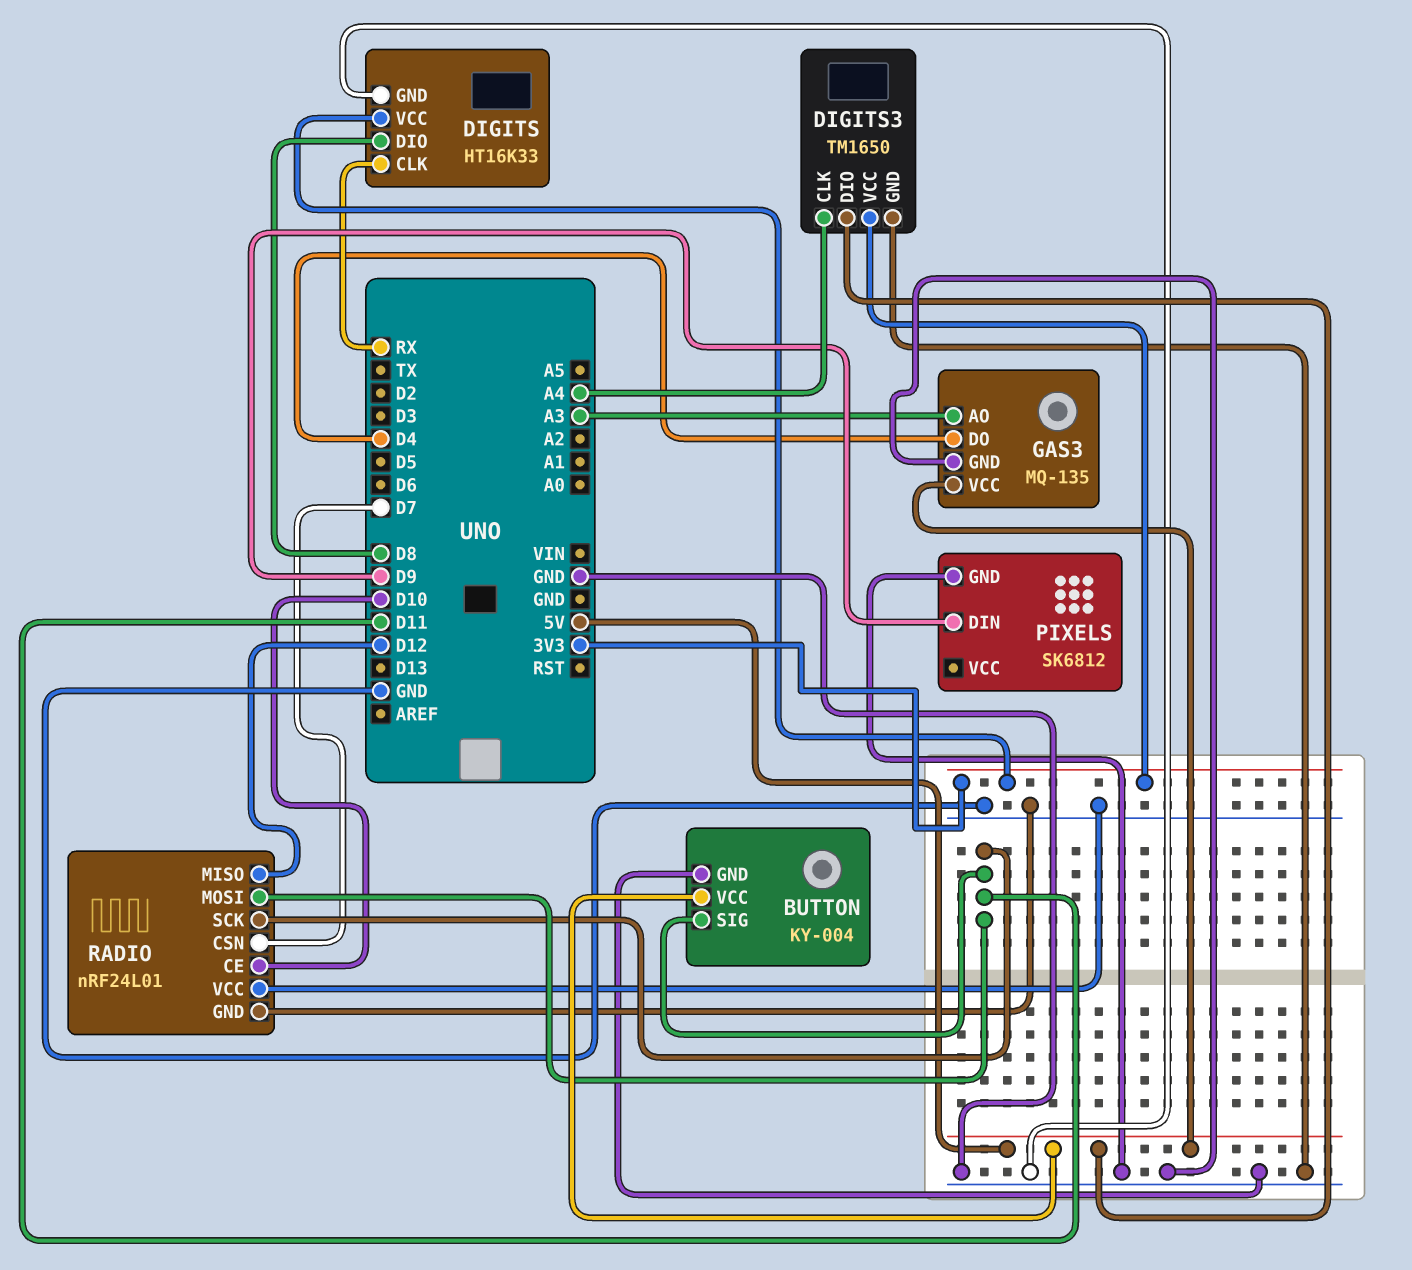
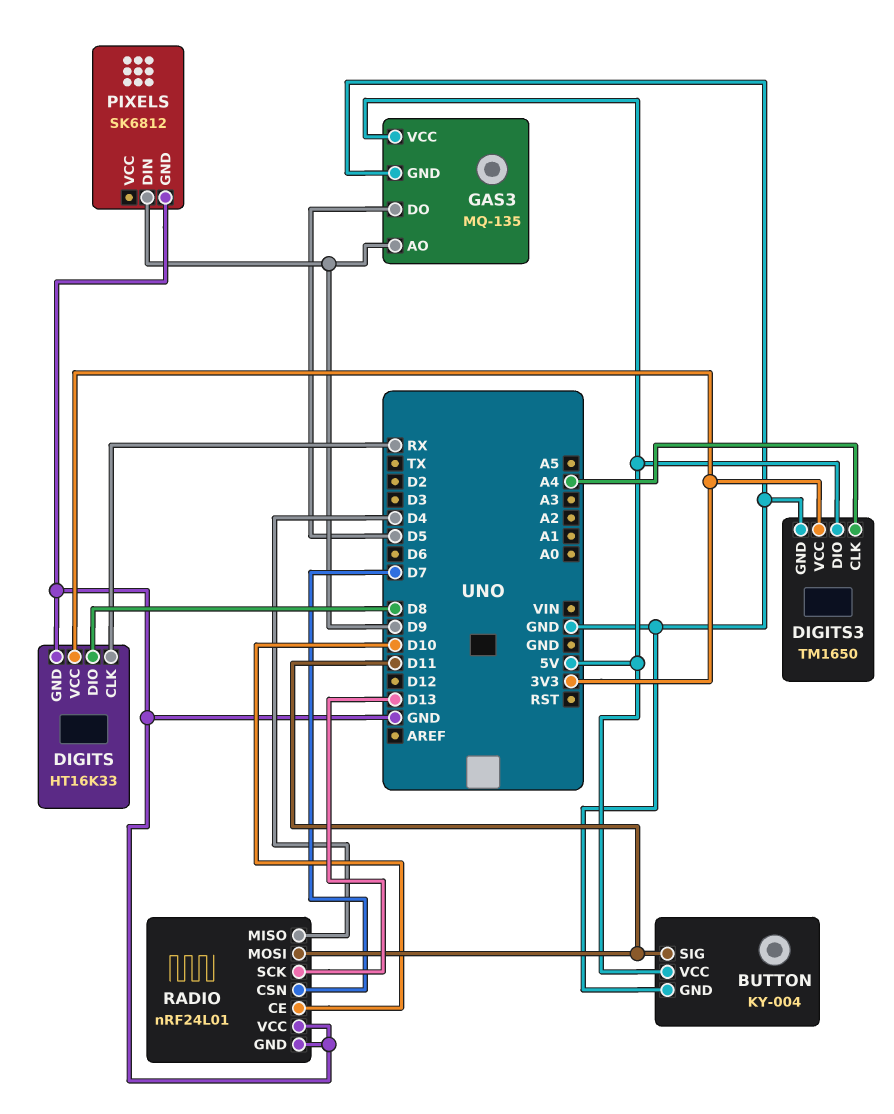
GAS3 pin AO: A3 -> D9
GAS3 pin DO: D4 -> D5
RADIO pin MISO: D12 -> D4
RADIO pin SCK: D11 -> D13

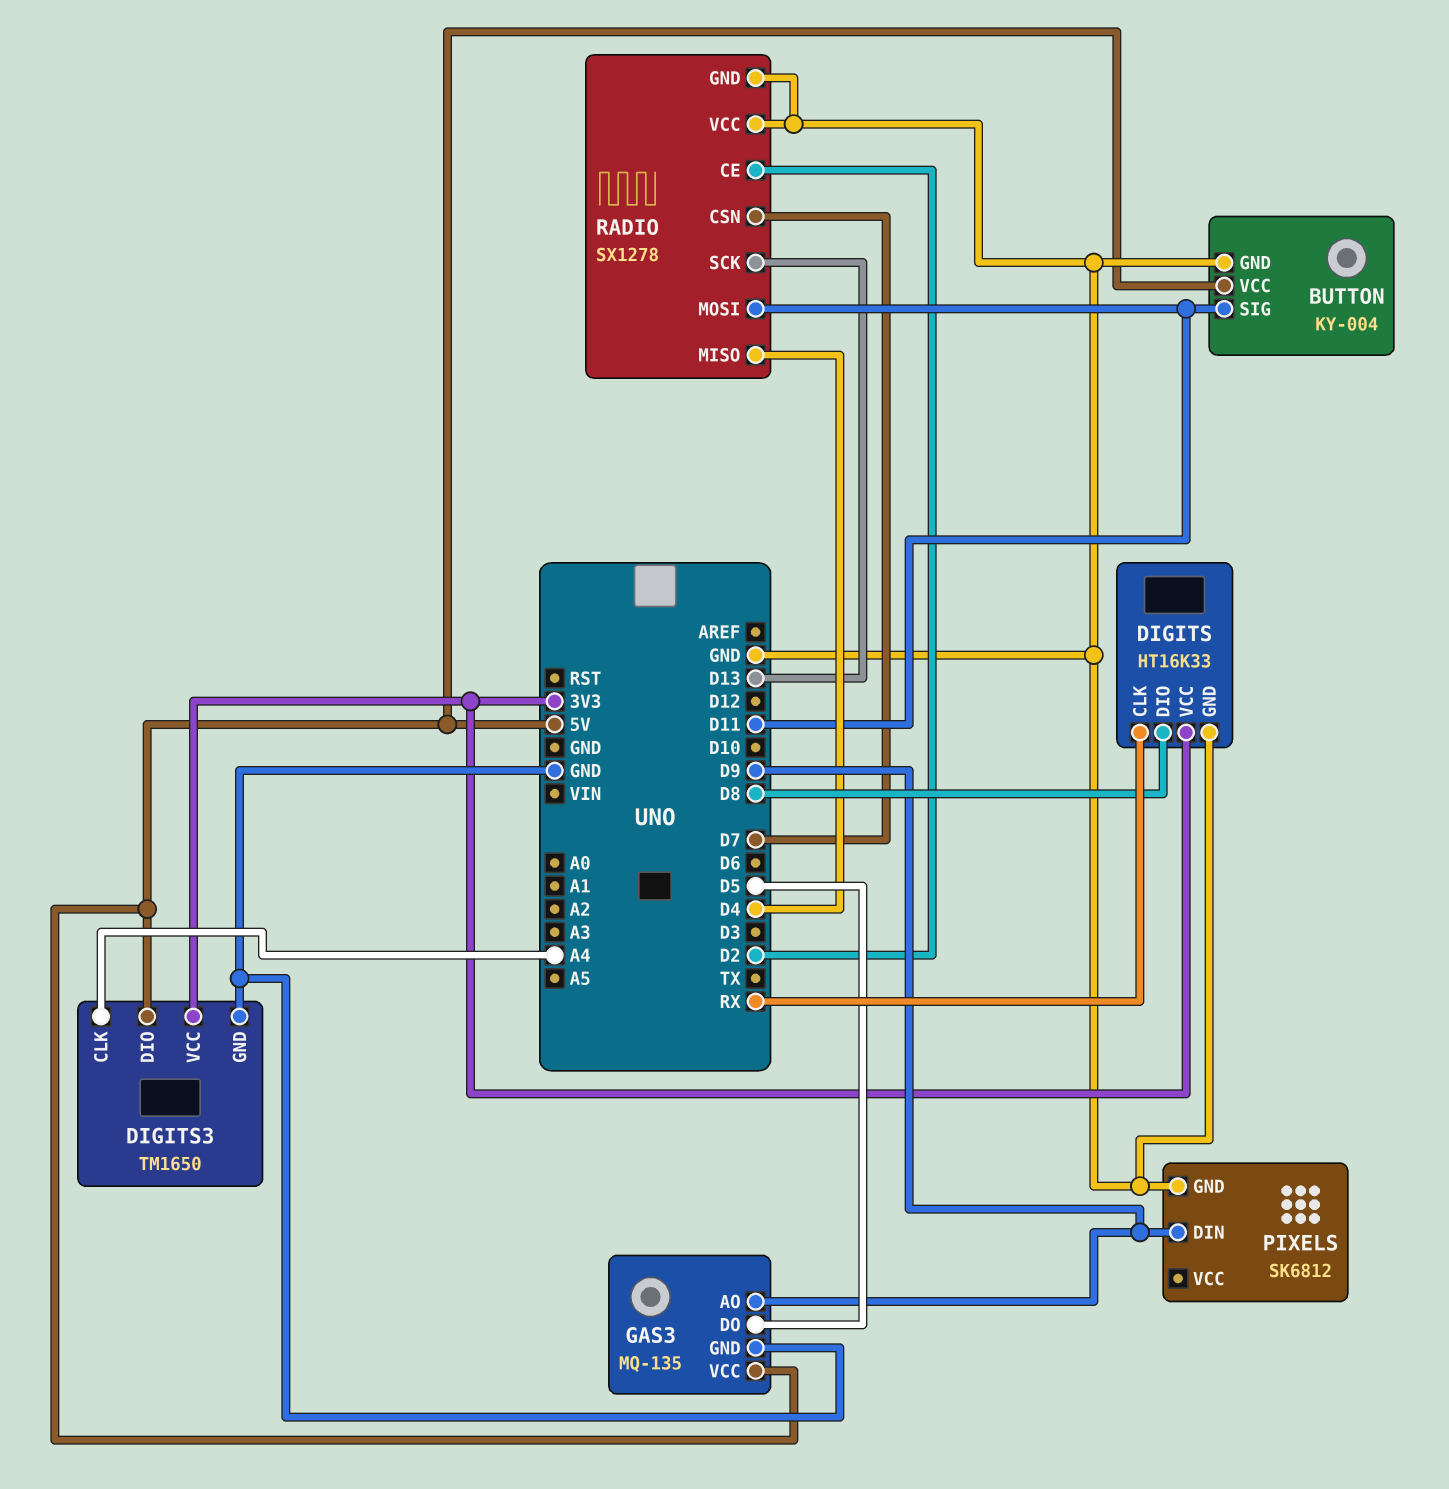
RADIO: nRF24L01 -> SX1278
RADIO pin CE: D10 -> D2

